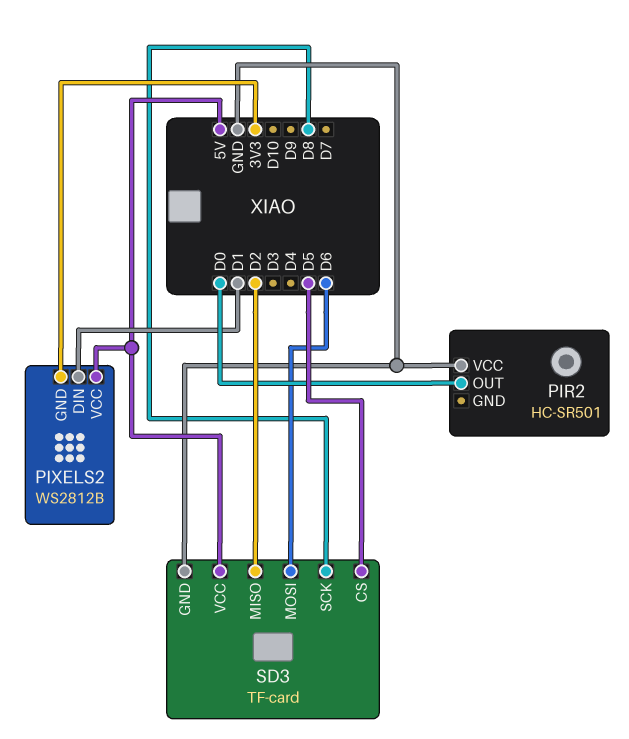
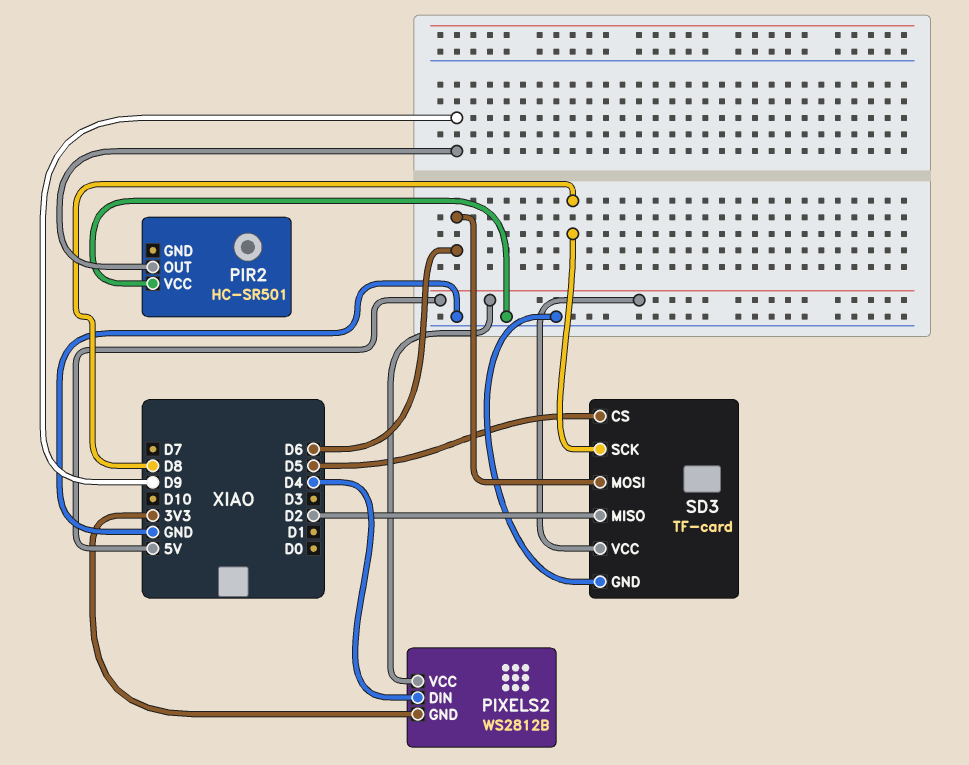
PIR2 pin OUT: D0 -> D9
PIXELS2 pin DIN: D1 -> D4

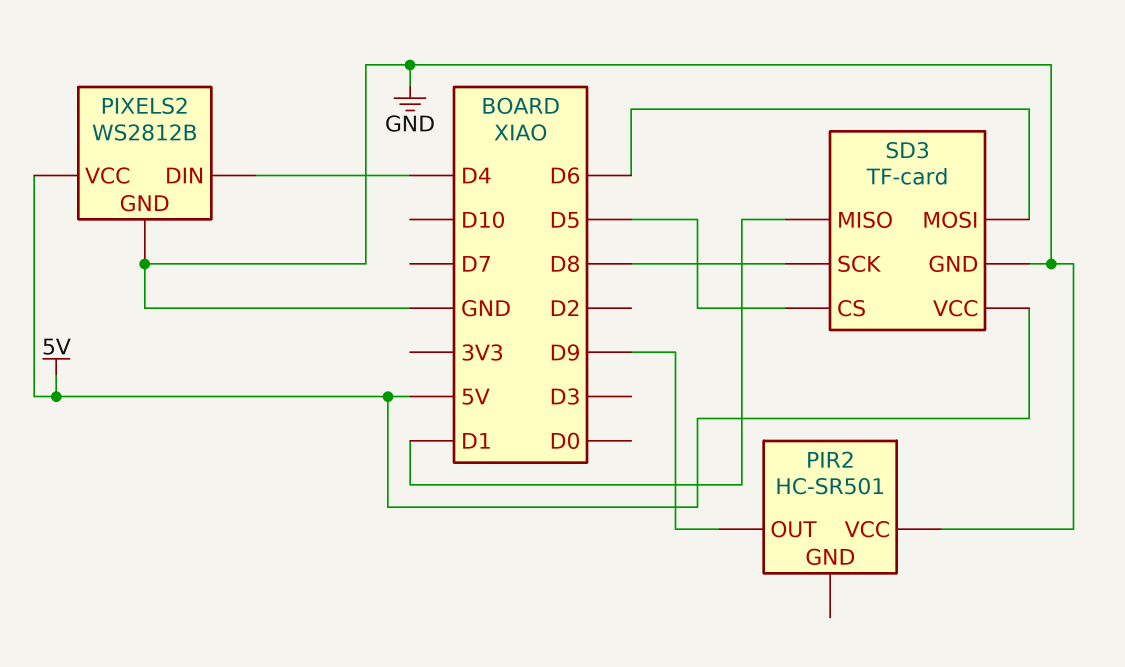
PIXELS2 pin GND: 3V3 -> GND
SD3 pin MISO: D2 -> D1

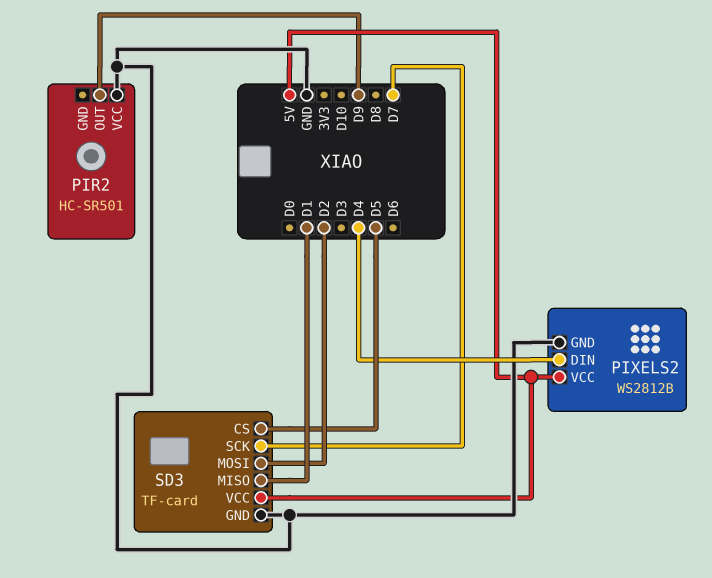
SD3 pin MOSI: D6 -> D2
SD3 pin SCK: D8 -> D7

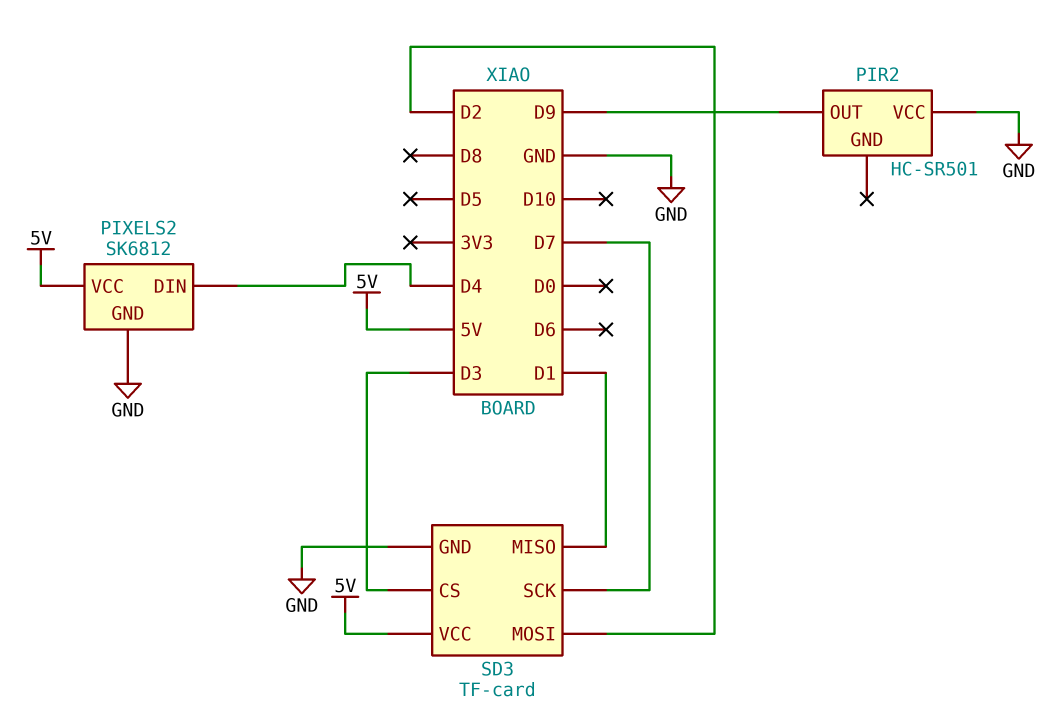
PIXELS2: WS2812B -> SK6812
SD3 pin CS: D5 -> D3

